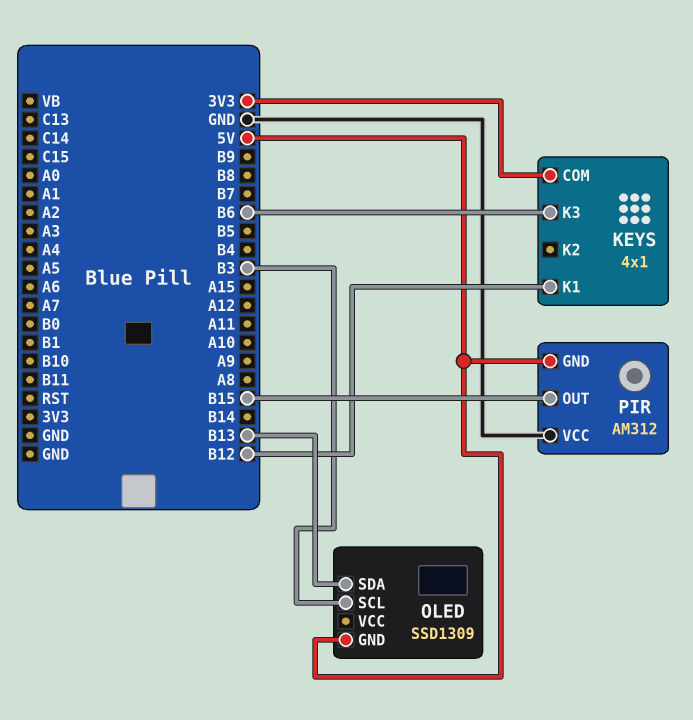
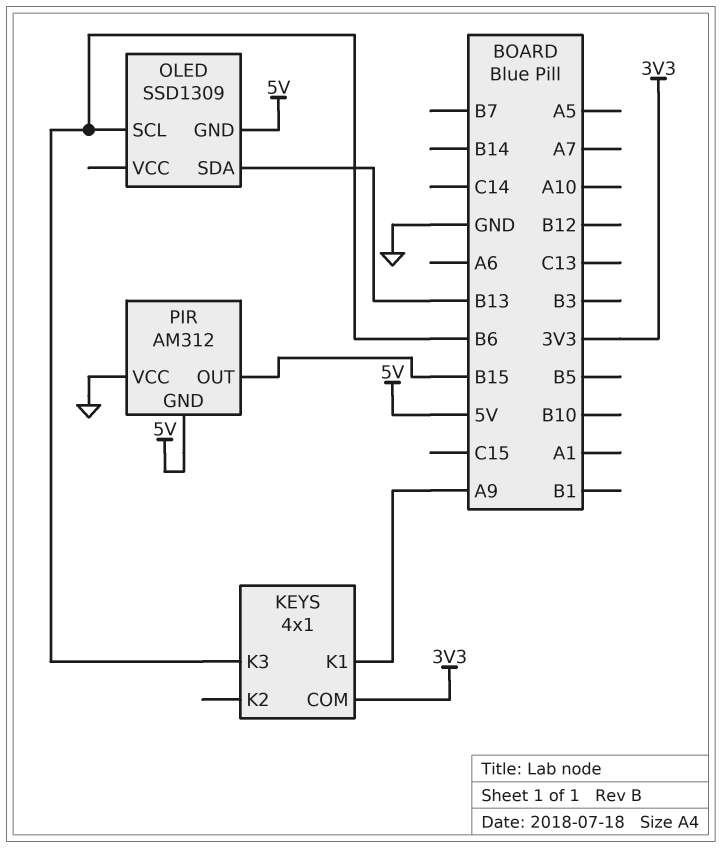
KEYS pin K1: B12 -> A9
OLED pin SCL: B3 -> B6

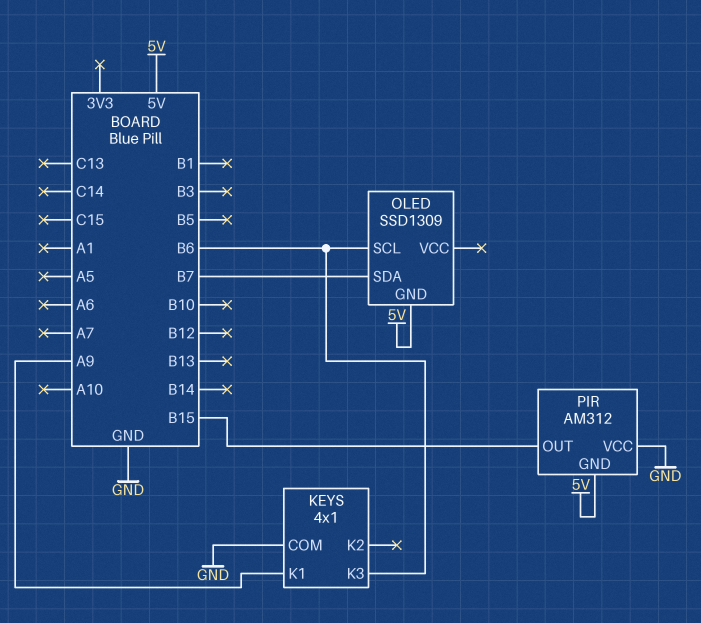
KEYS pin COM: 3V3 -> GND
OLED pin SDA: B13 -> B7

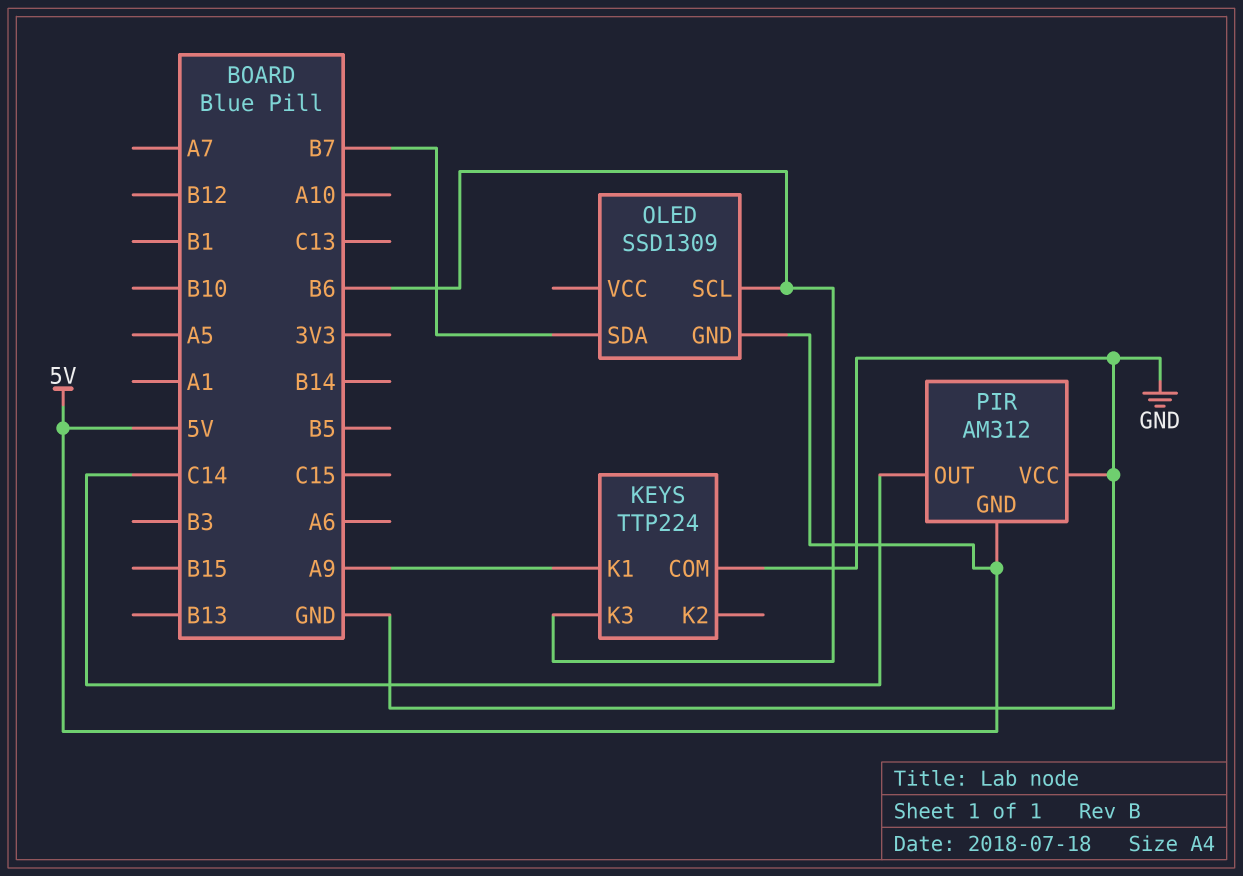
KEYS: 4x1 -> TTP224
PIR pin OUT: B15 -> C14

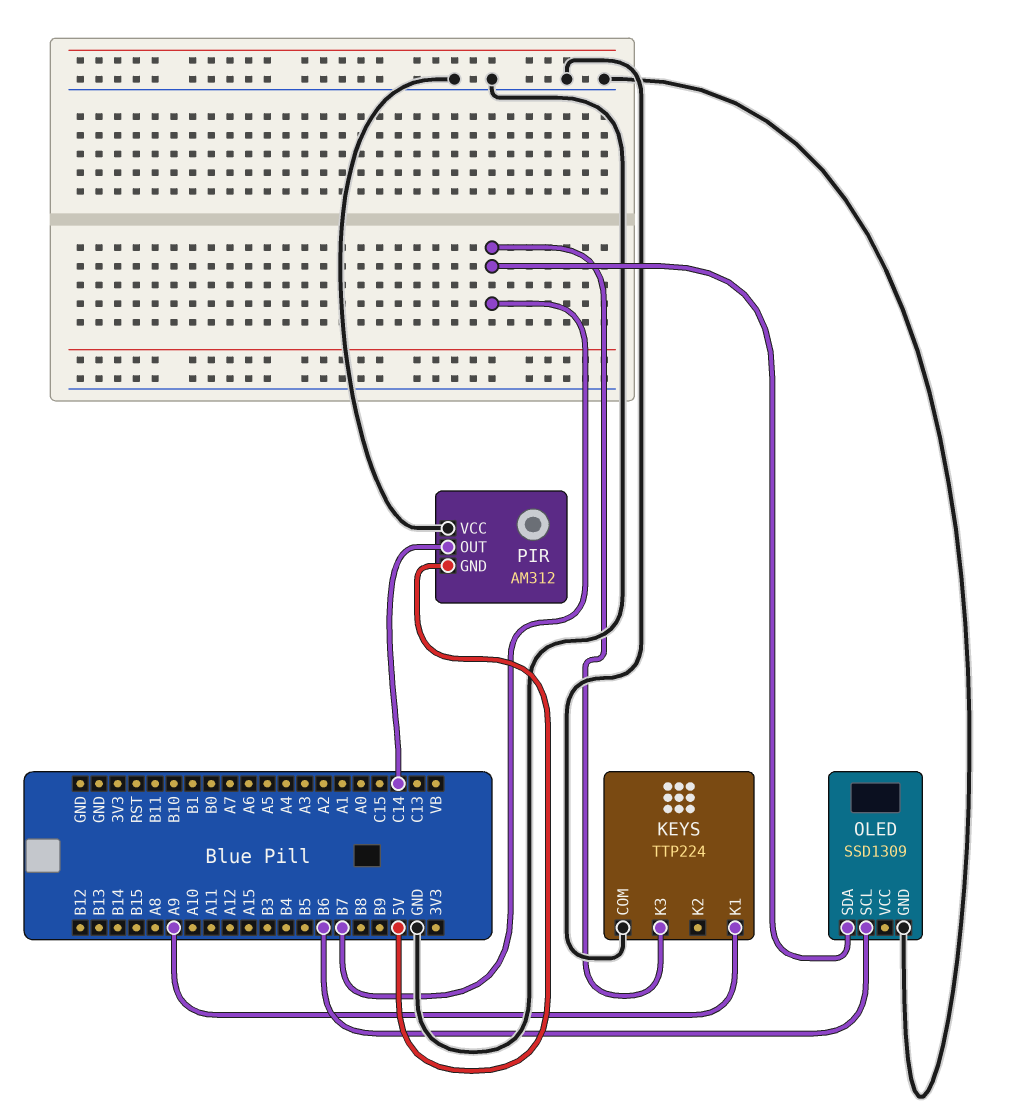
KEYS pin K3: B6 -> B7
OLED pin GND: 5V -> GND

